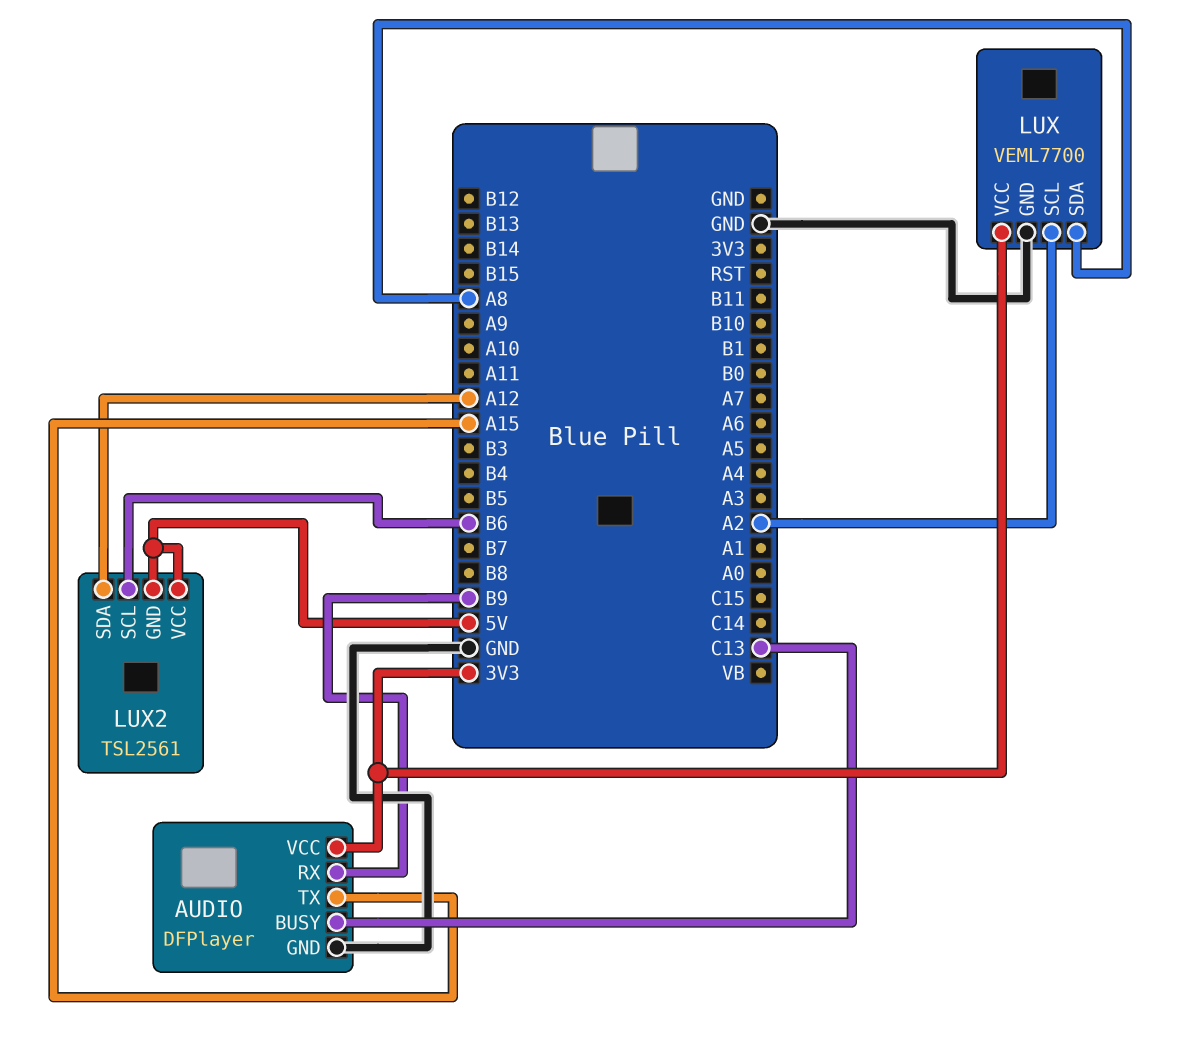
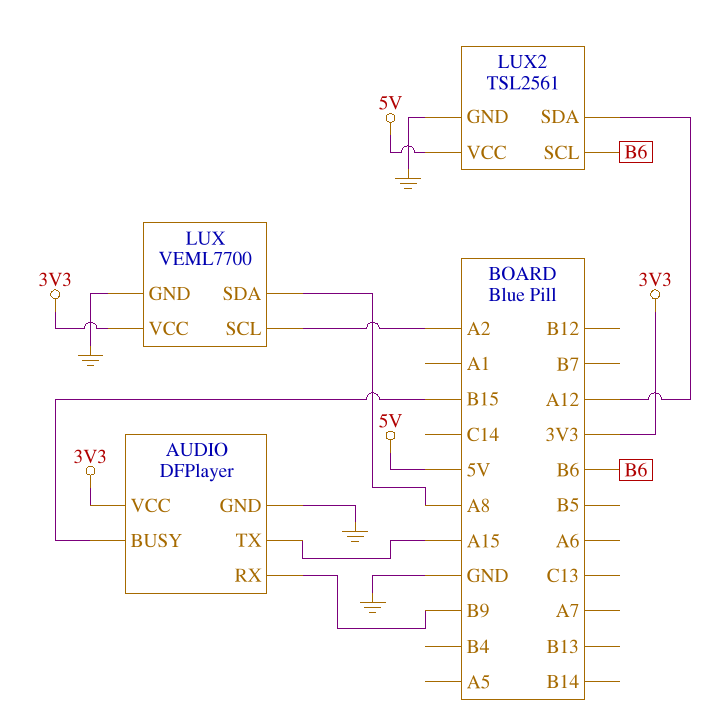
AUDIO pin BUSY: C13 -> B15
LUX2 pin GND: 5V -> GND

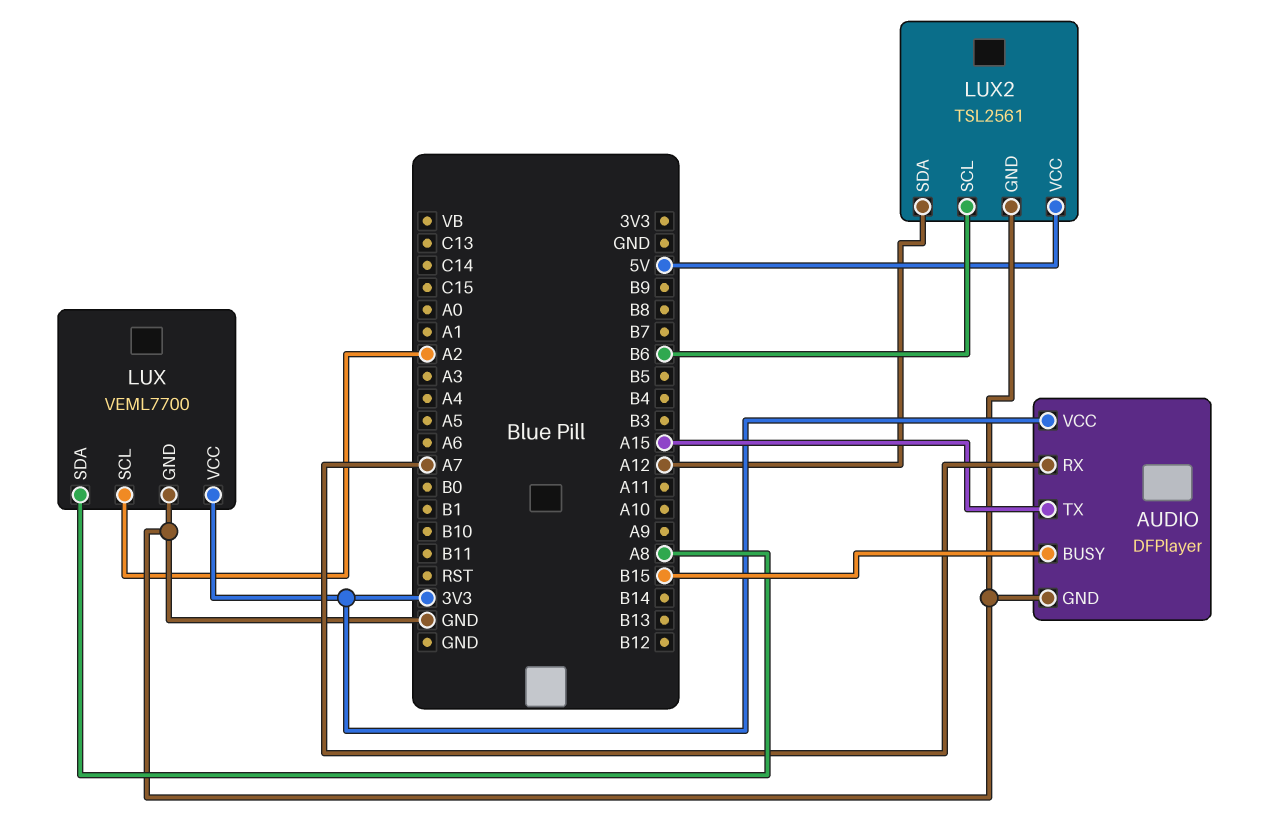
AUDIO pin RX: B9 -> A7

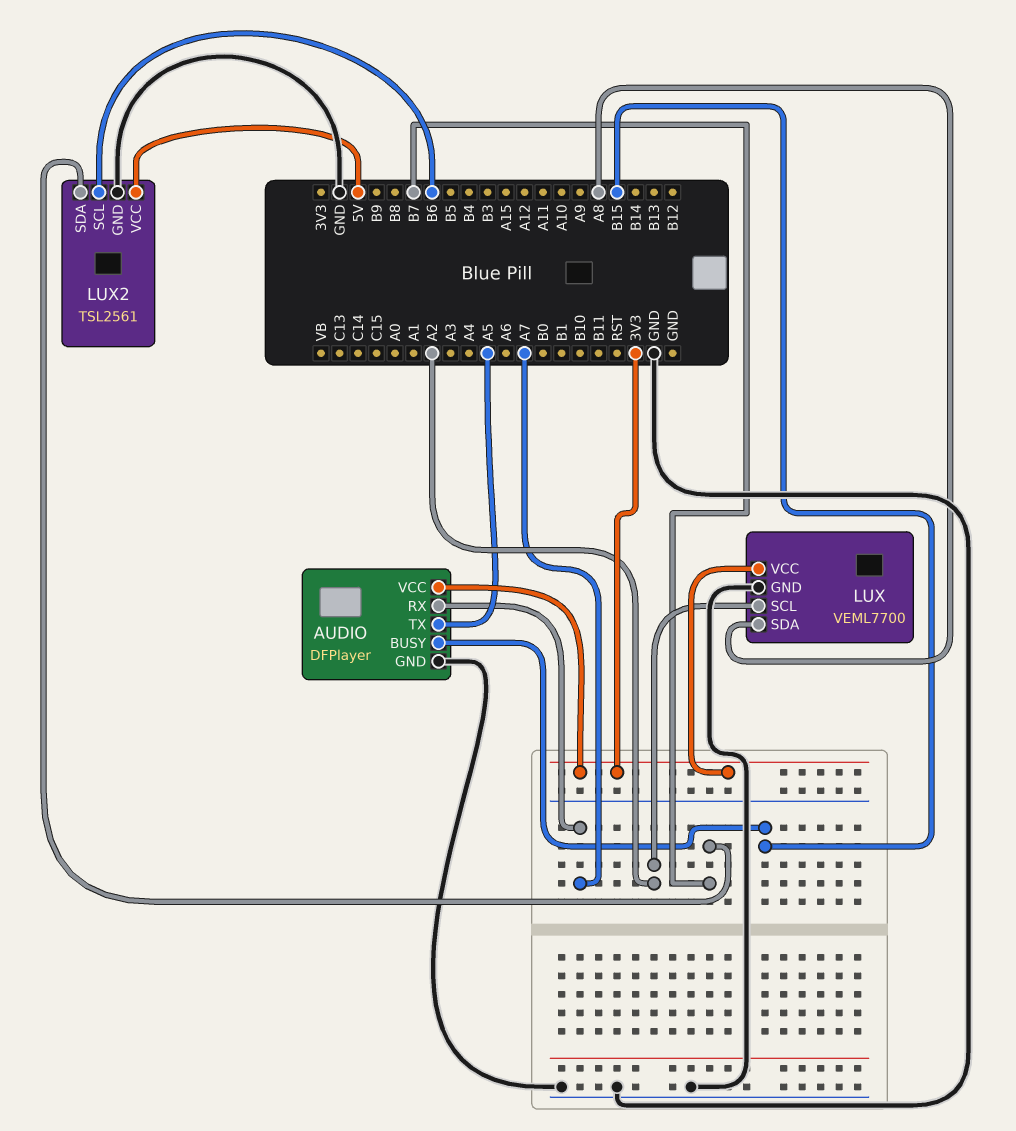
AUDIO pin TX: A15 -> A5
LUX2 pin SDA: A12 -> B7

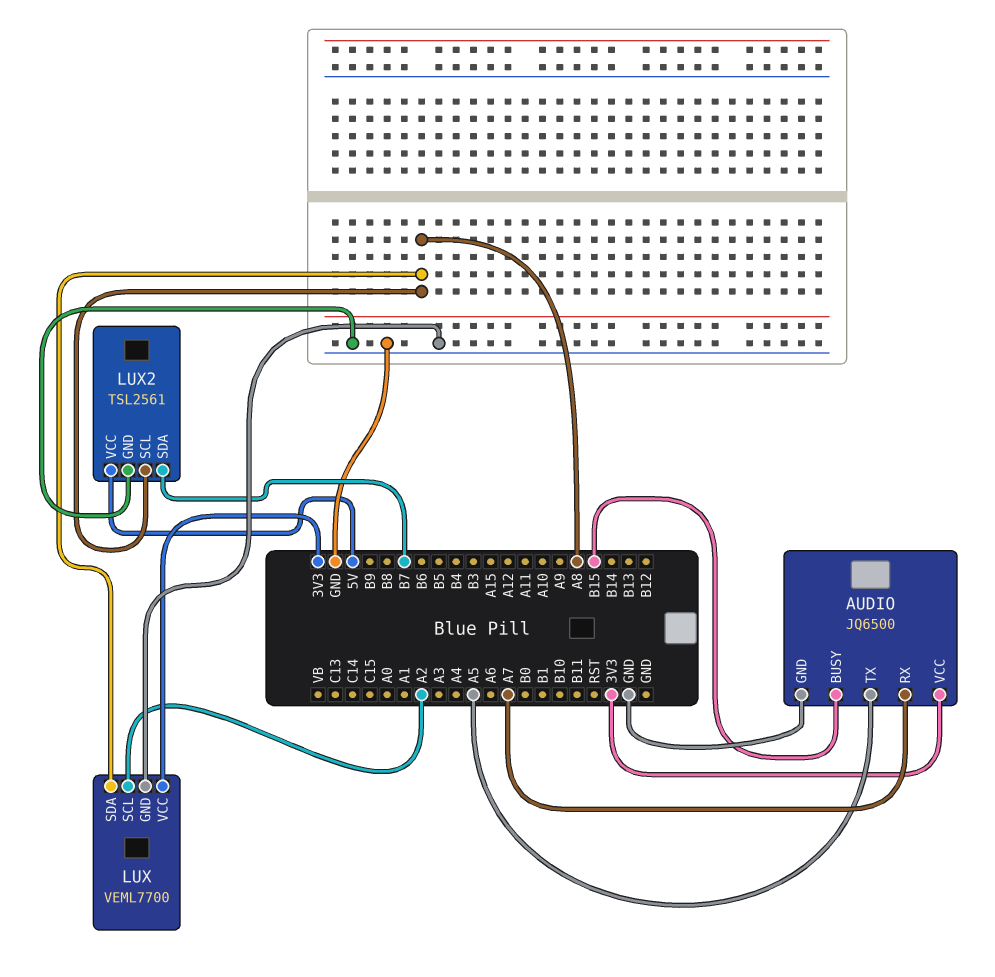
AUDIO: DFPlayer -> JQ6500
LUX2 pin SCL: B6 -> A8

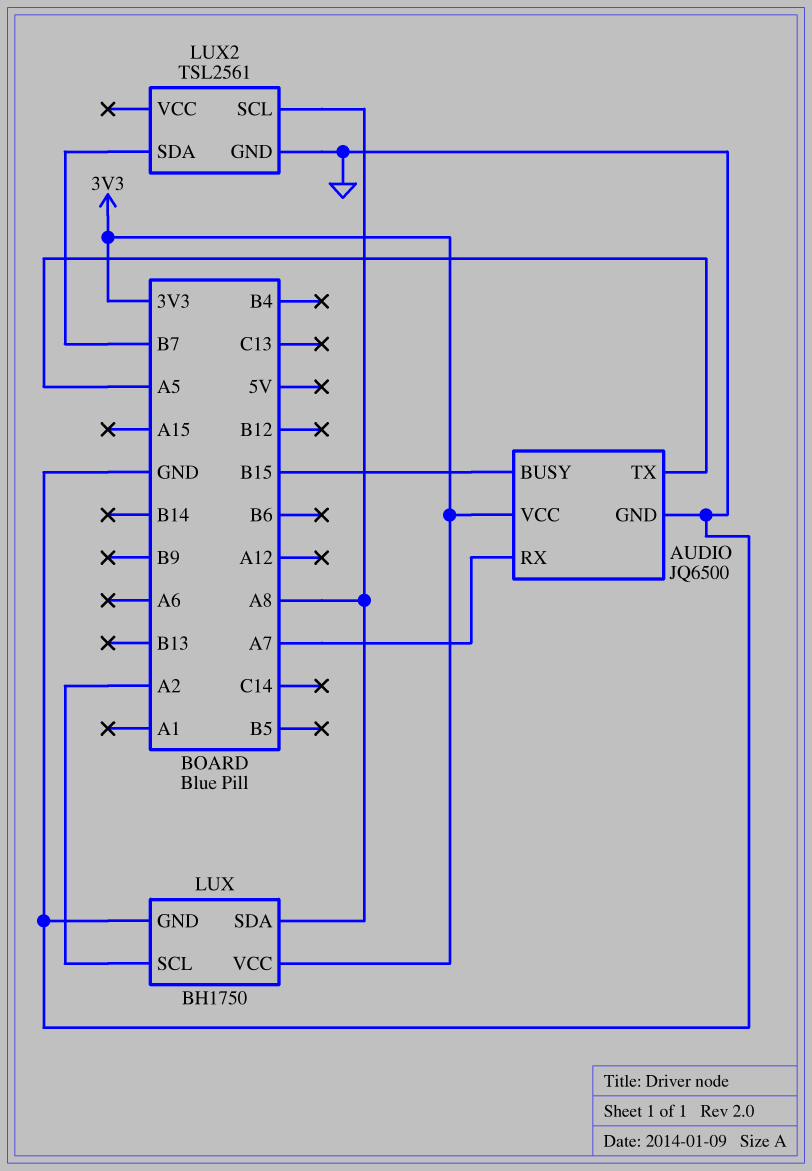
LUX: VEML7700 -> BH1750
LUX2 pin VCC: 5V -> none

